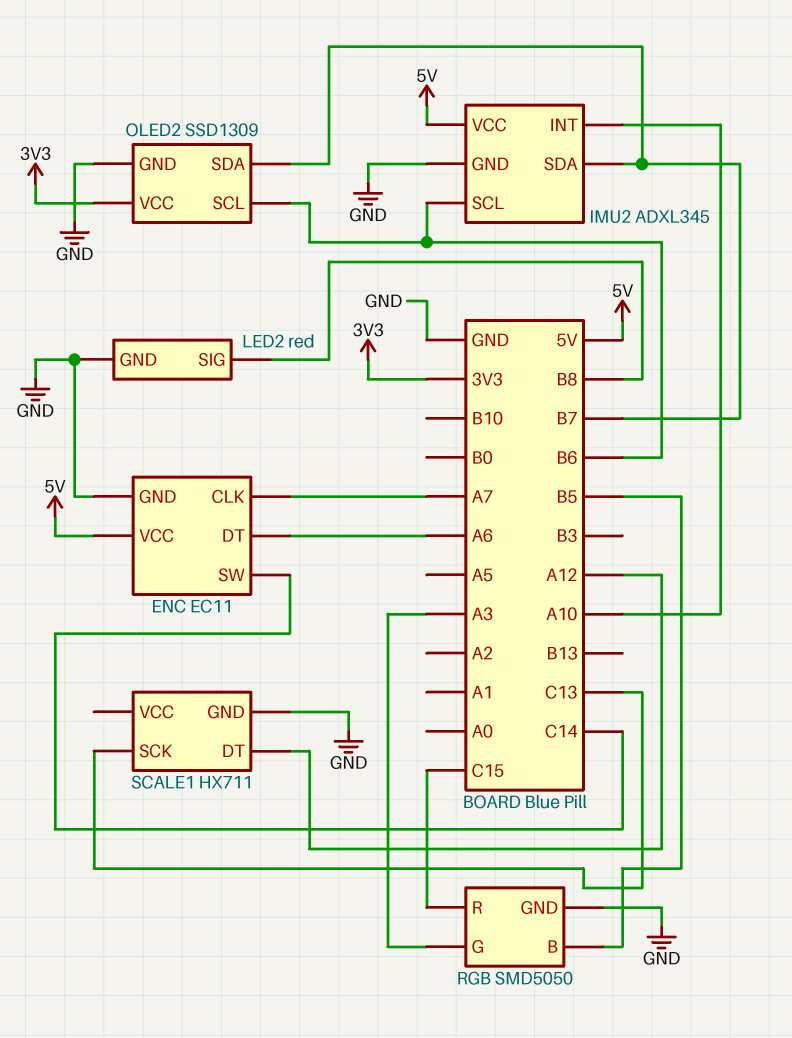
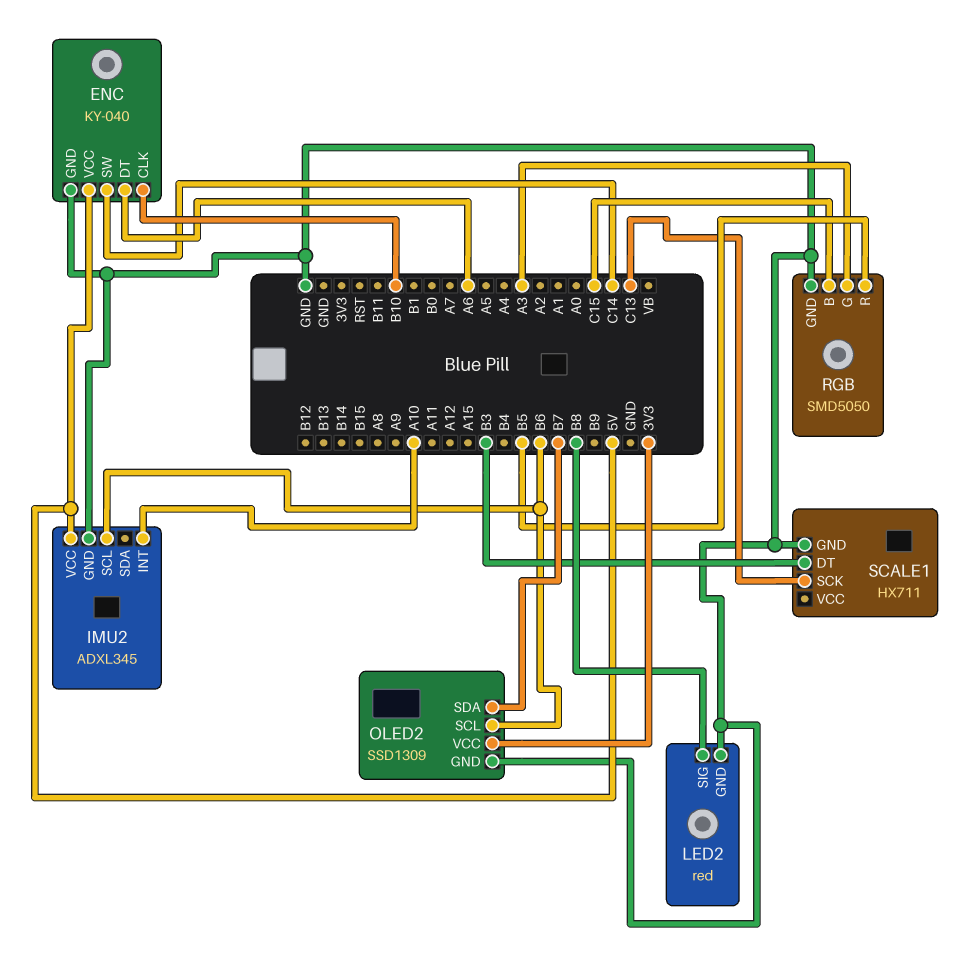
ENC: EC11 -> KY-040
ENC pin CLK: A7 -> B10
IMU2 pin SDA: B7 -> none
RGB pin B: B5 -> C15
RGB pin R: C15 -> B5
SCALE1 pin DT: A12 -> B3

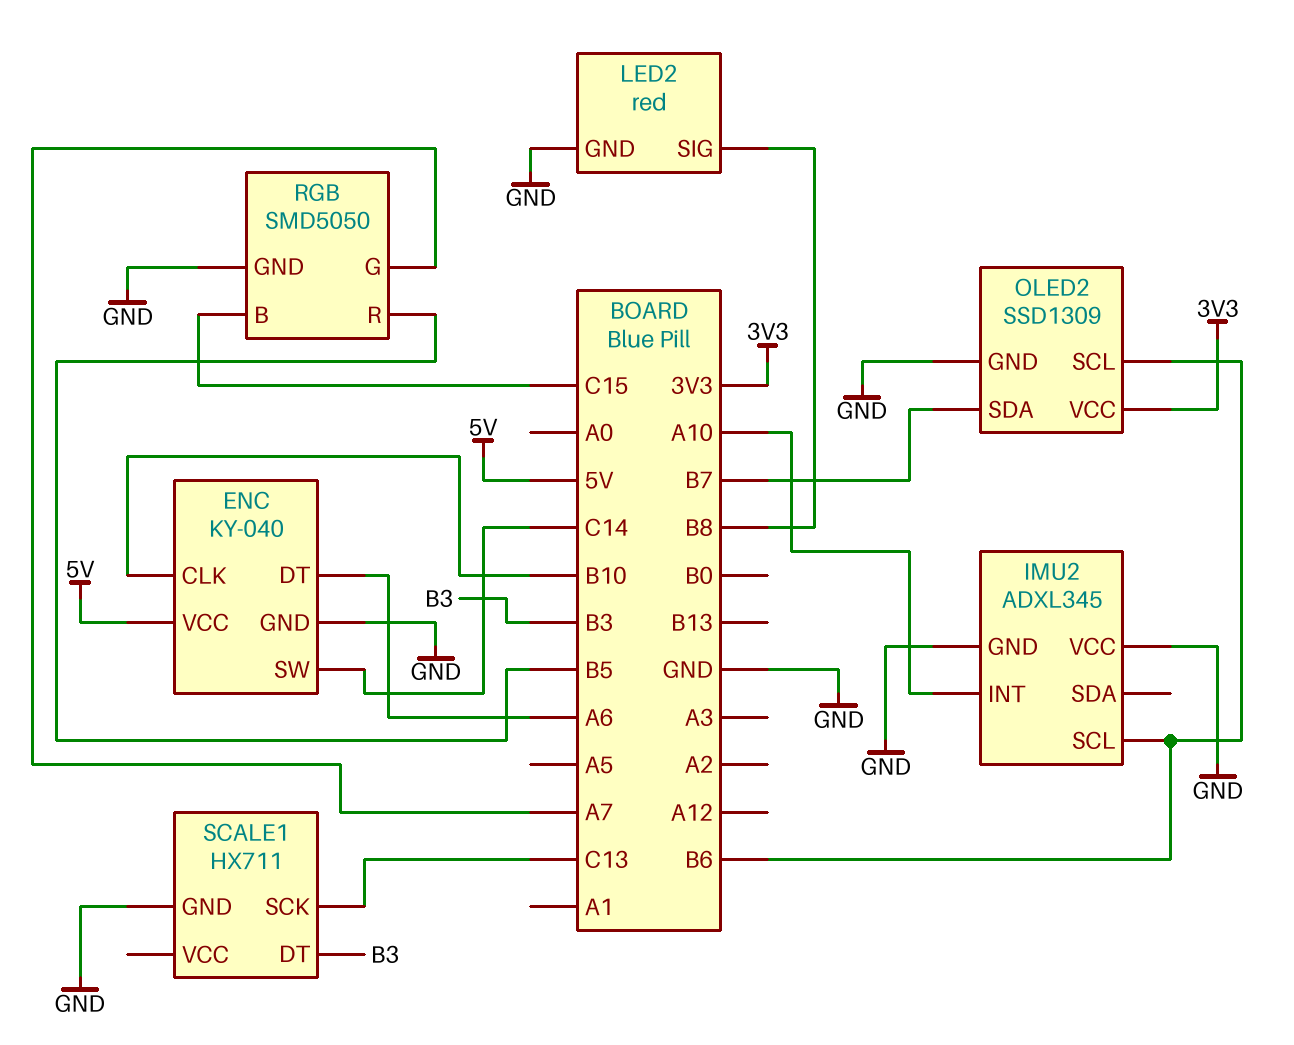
IMU2 pin VCC: 5V -> GND
RGB pin G: A3 -> A7

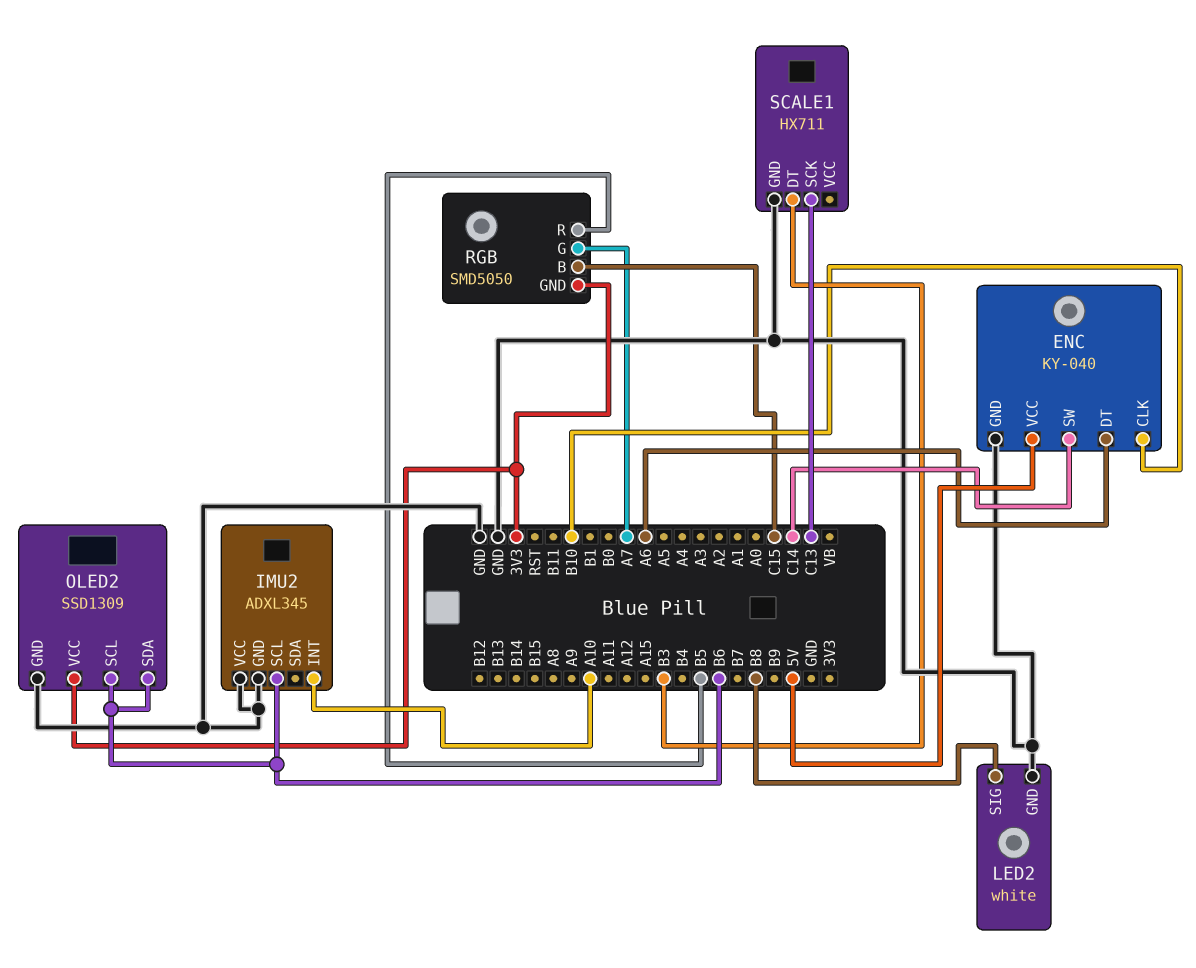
LED2: red -> white
OLED2 pin SDA: B7 -> B6
RGB pin GND: GND -> 3V3

